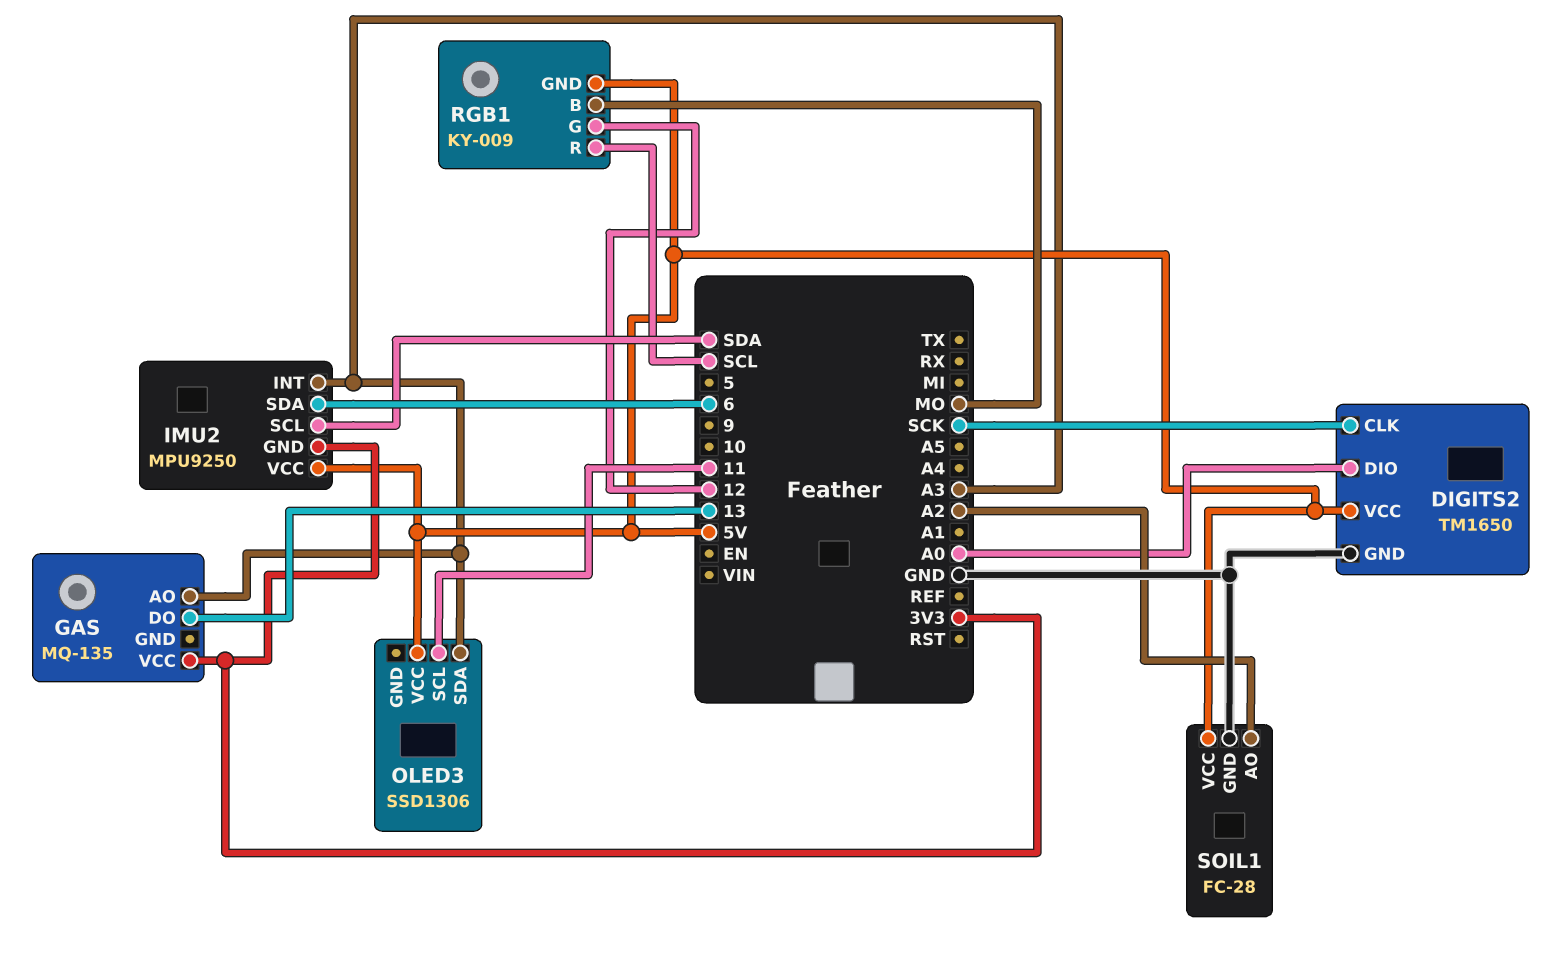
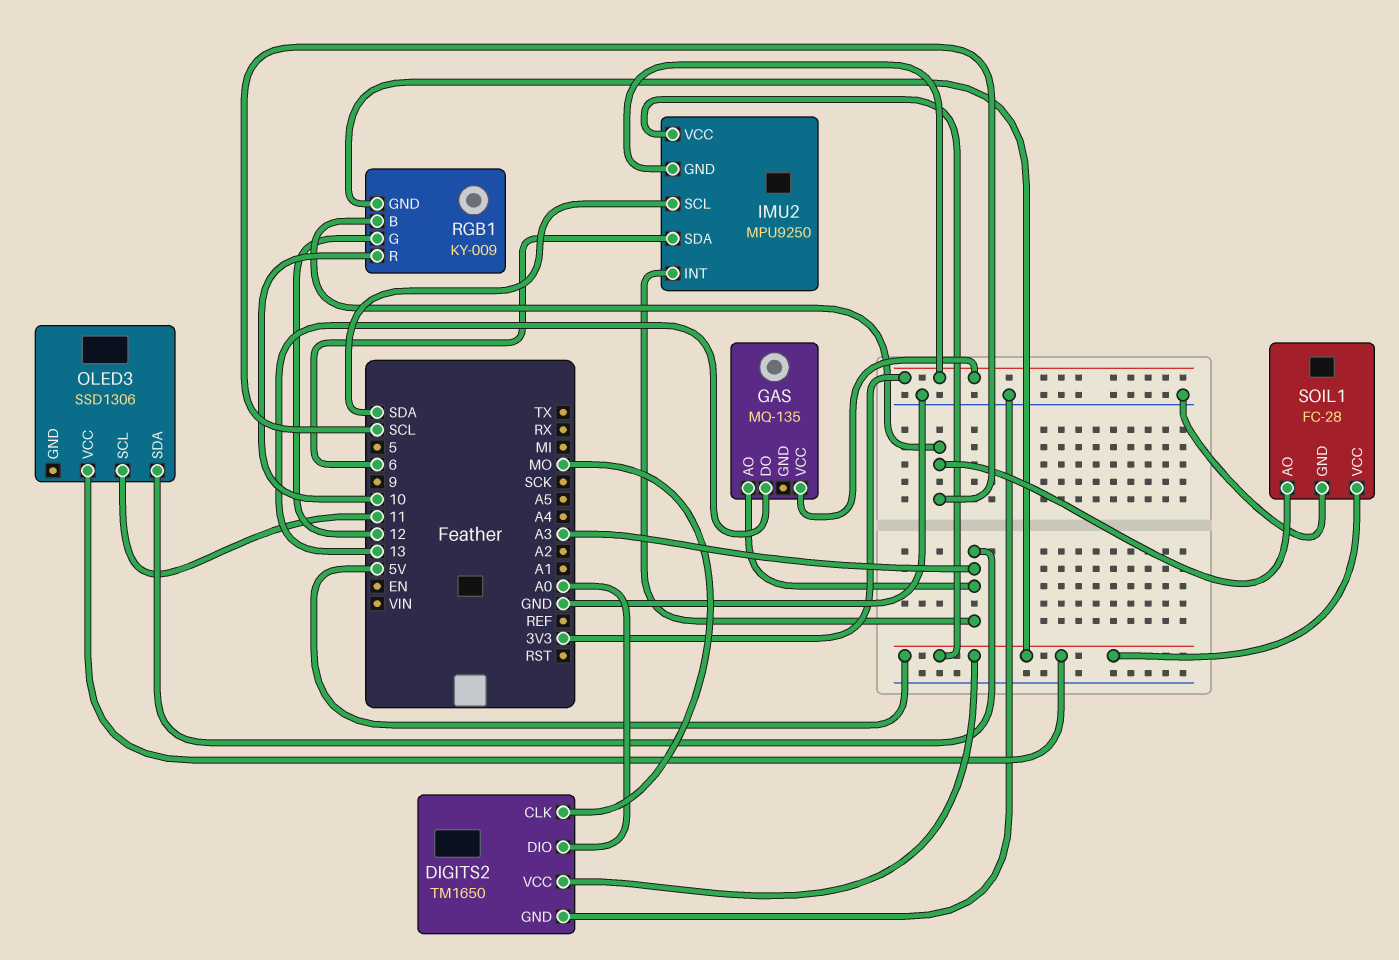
DIGITS2 pin CLK: SCK -> MO
RGB1 pin B: MO -> SCL
RGB1 pin R: SCL -> 10
SOIL1 pin AO: A2 -> SCL

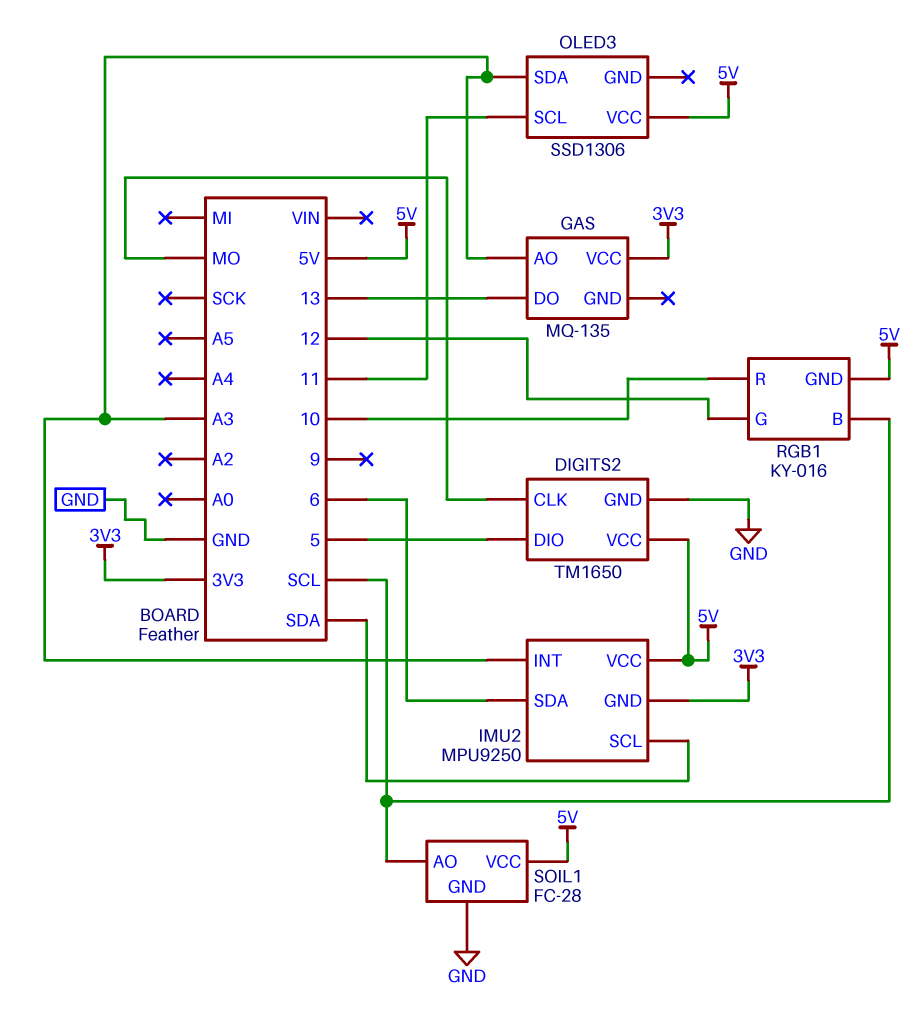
DIGITS2 pin DIO: A0 -> 5
RGB1: KY-009 -> KY-016

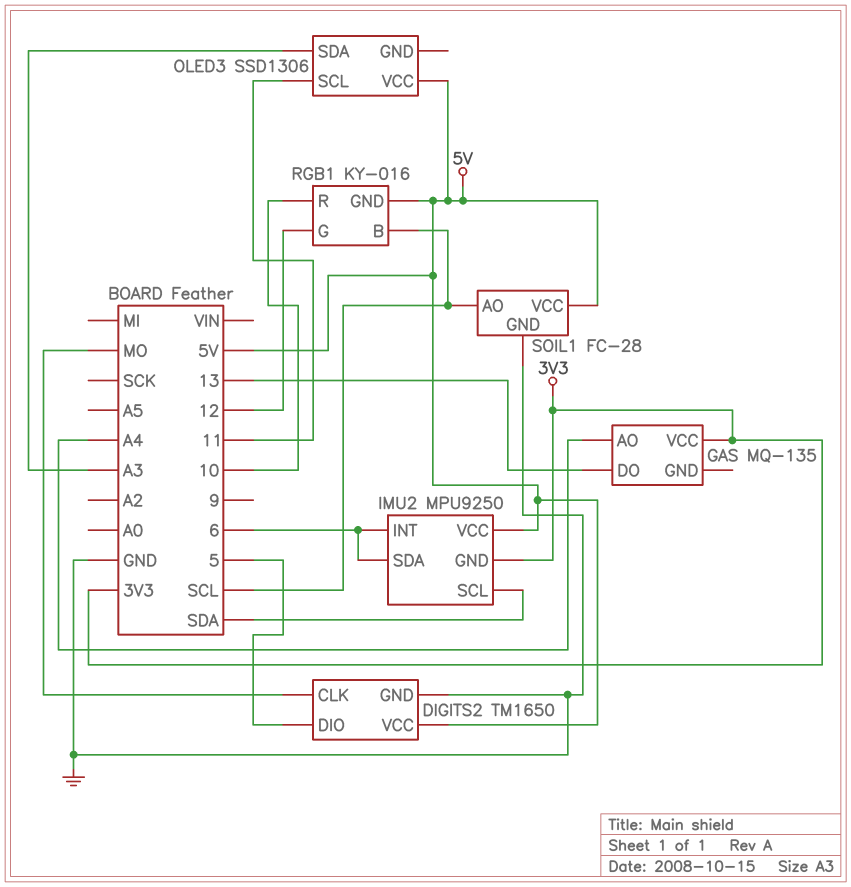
GAS pin AO: A3 -> A4
IMU2 pin INT: A3 -> 6

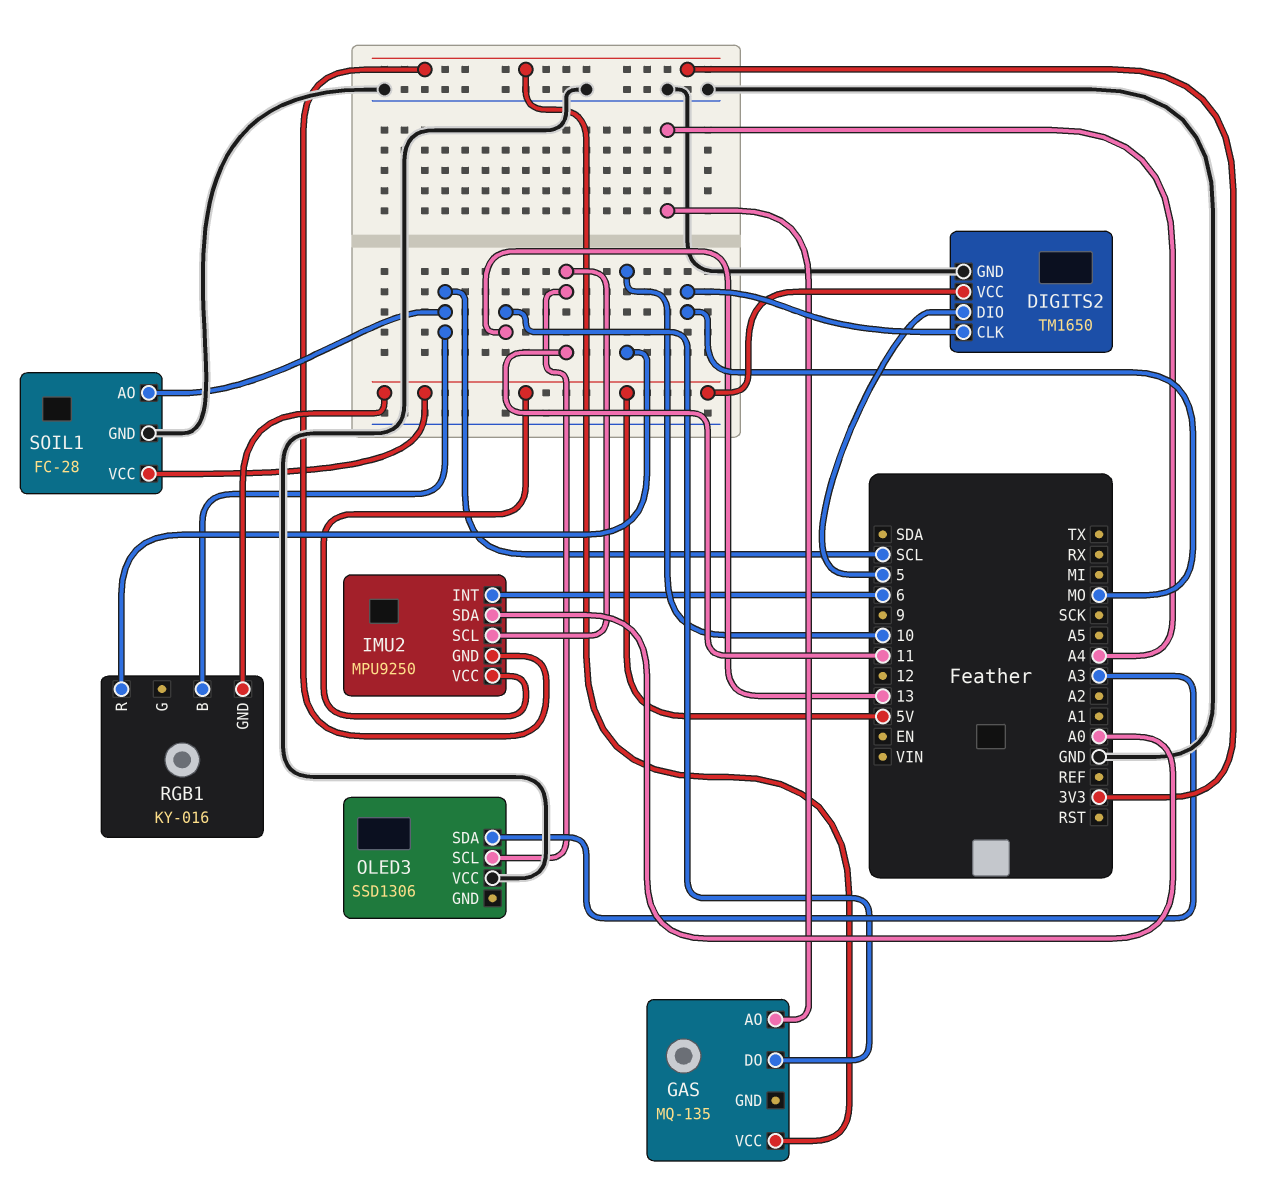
IMU2 pin SCL: SDA -> 11
IMU2 pin SDA: 6 -> A0
OLED3 pin VCC: 5V -> GND
RGB1 pin G: 12 -> none

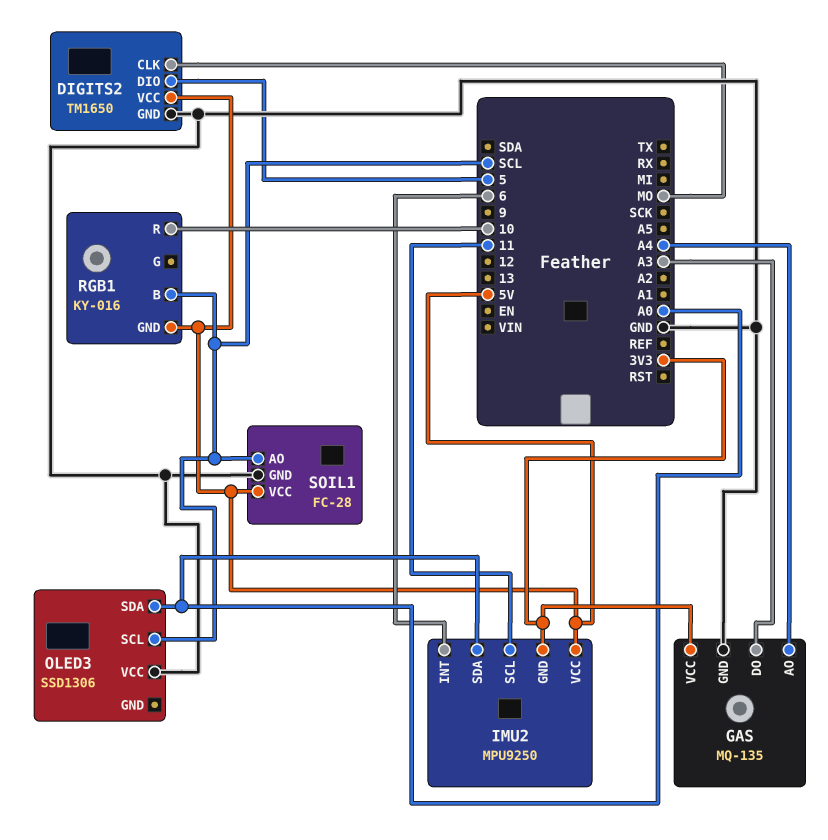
GAS pin DO: 13 -> A3
GAS pin GND: none -> GND
OLED3 pin SCL: 11 -> SCL
OLED3 pin SDA: A3 -> A0

